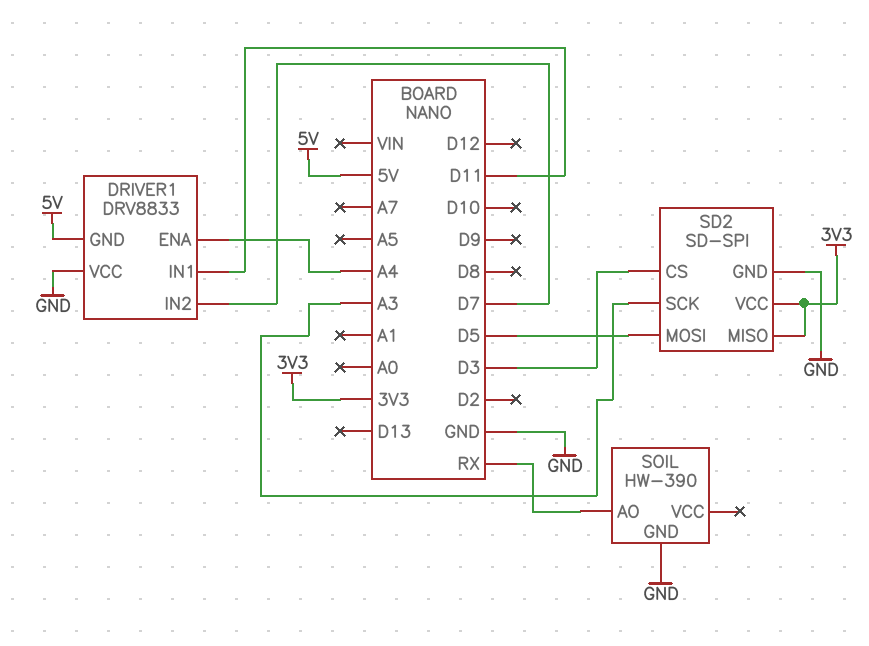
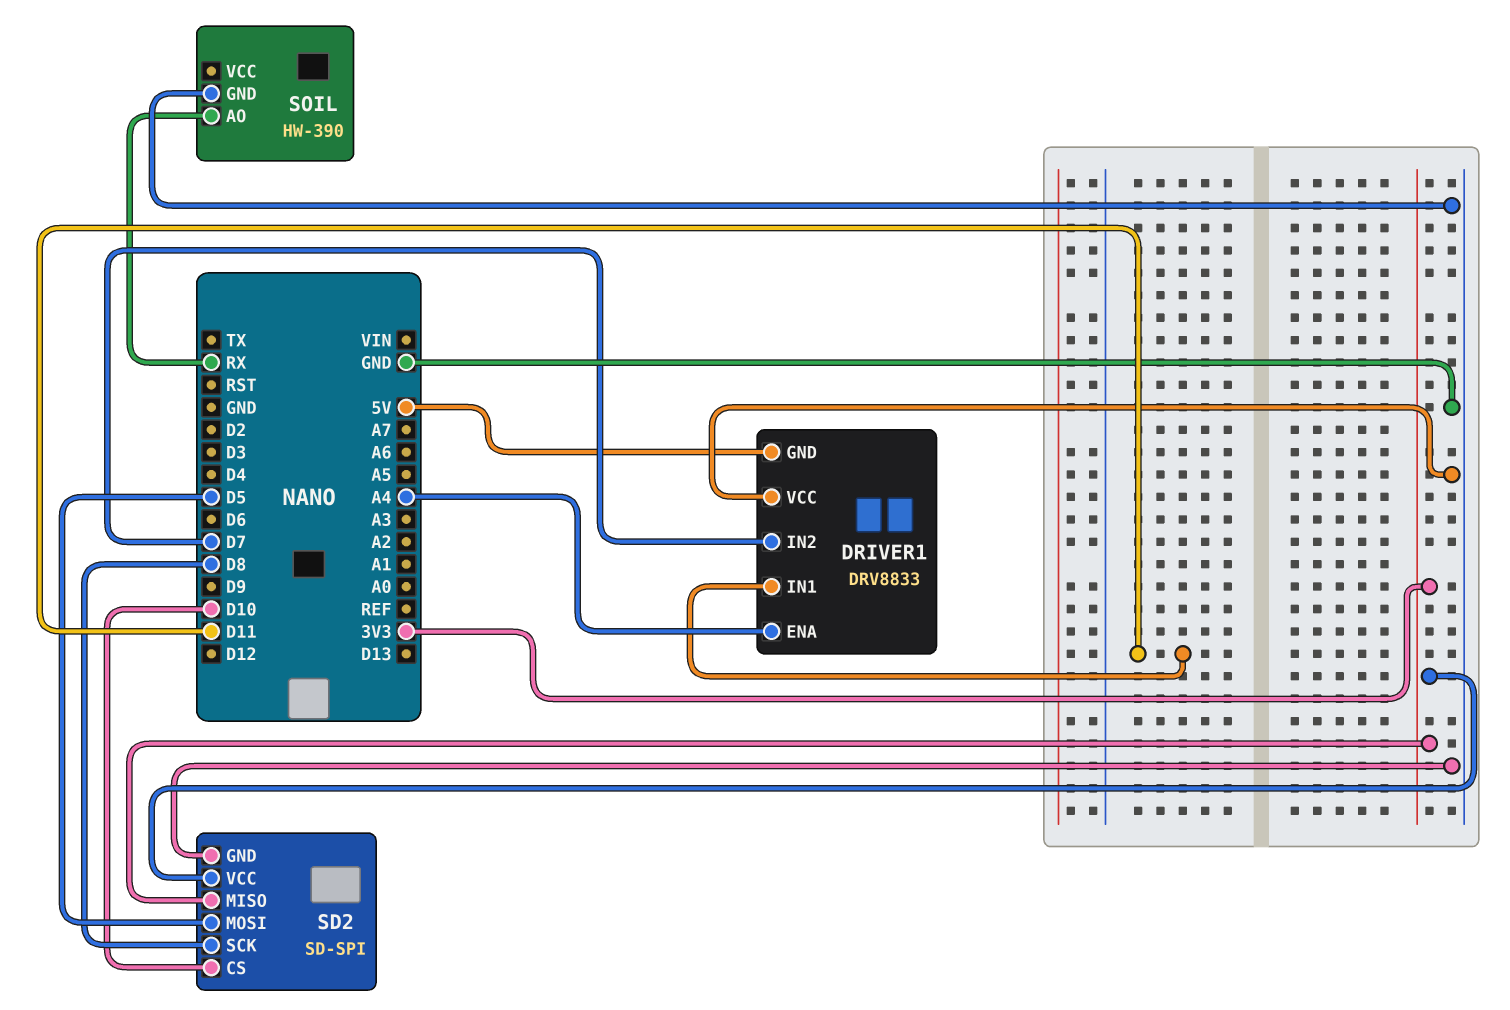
SD2 pin CS: D3 -> D10
SD2 pin SCK: A3 -> D8

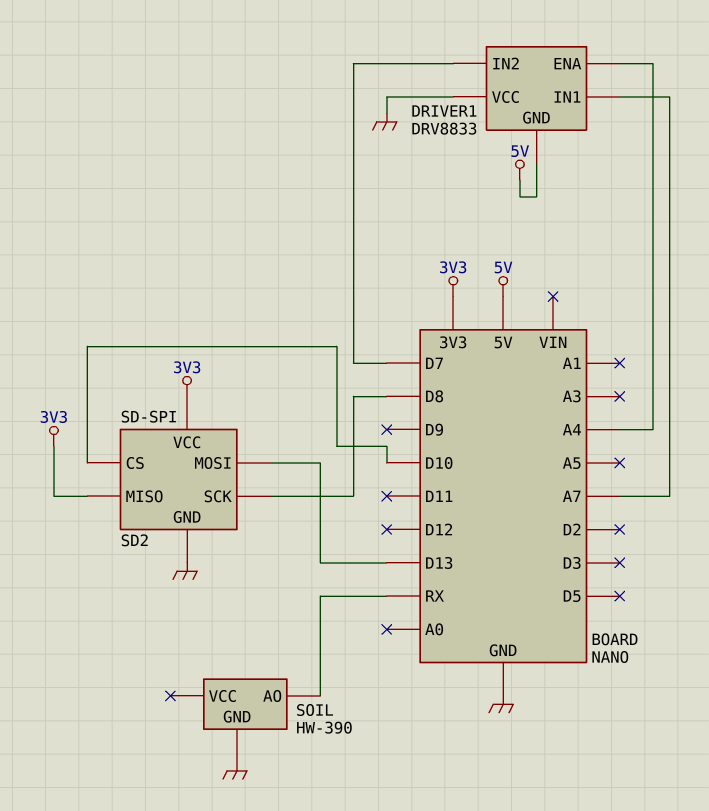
DRIVER1 pin IN1: D11 -> A7
SD2 pin MOSI: D5 -> D13

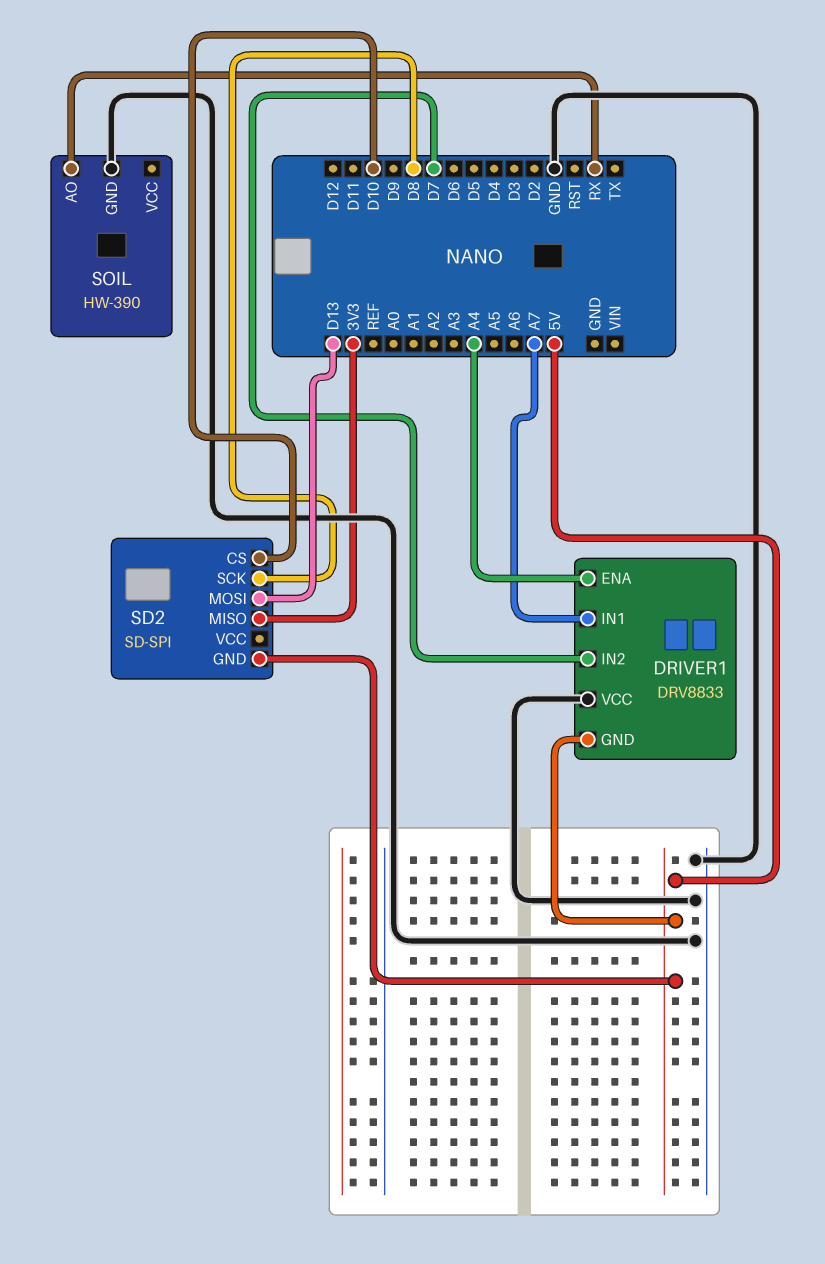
SD2 pin GND: GND -> 5V
SD2 pin VCC: 3V3 -> none

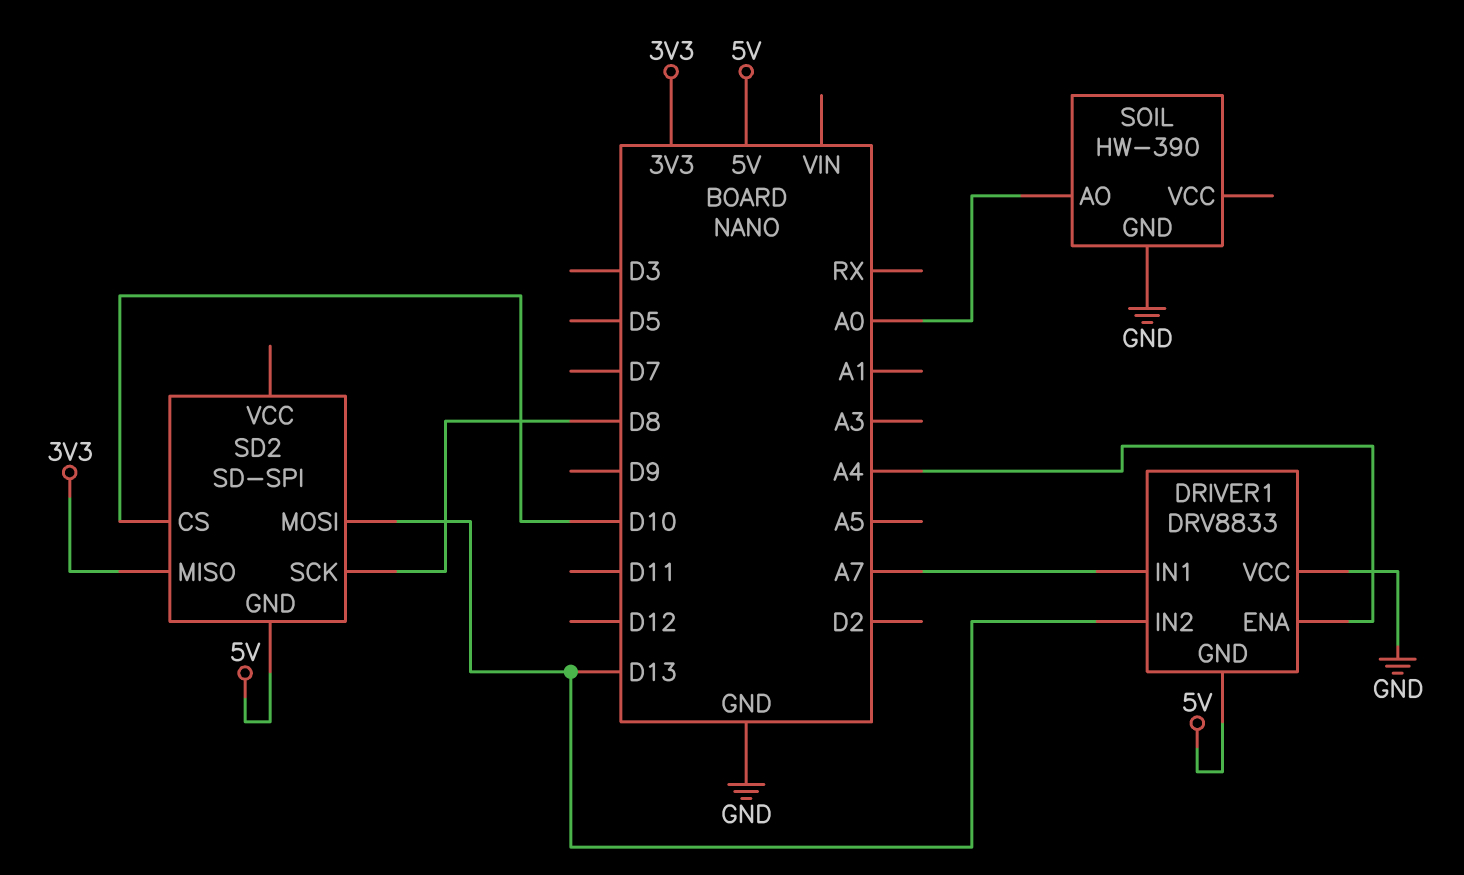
DRIVER1 pin IN2: D7 -> D13
SOIL pin AO: RX -> A0

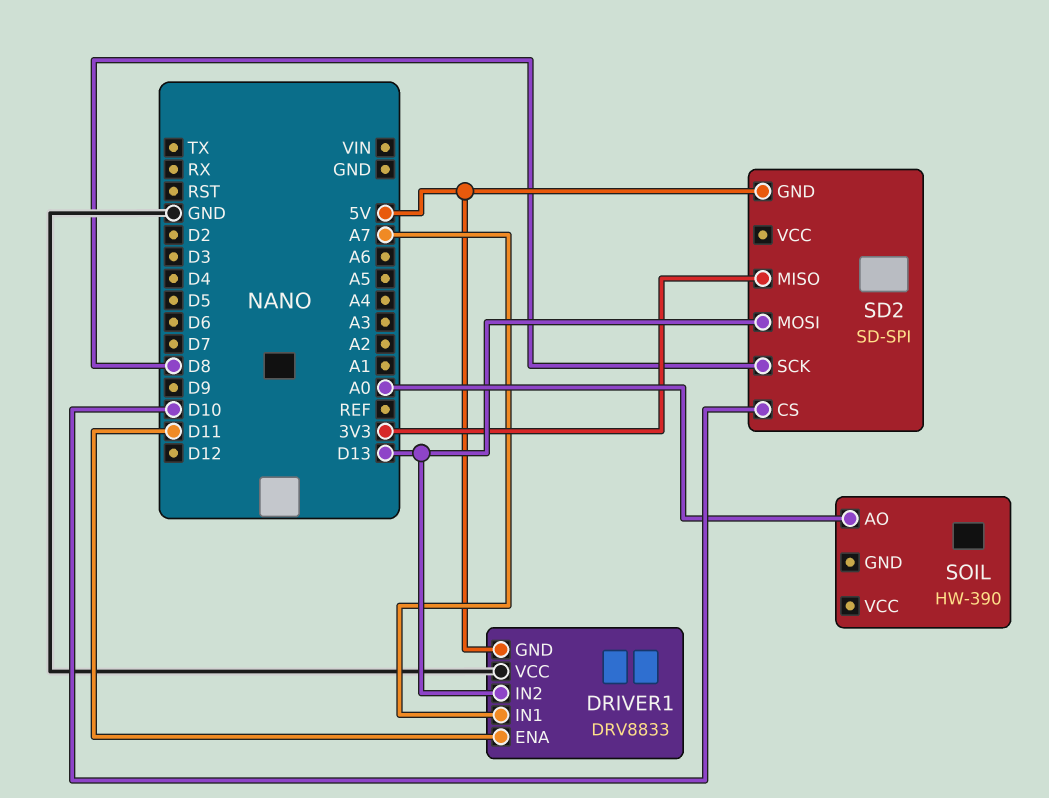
DRIVER1 pin ENA: A4 -> D11
SOIL pin GND: GND -> none

